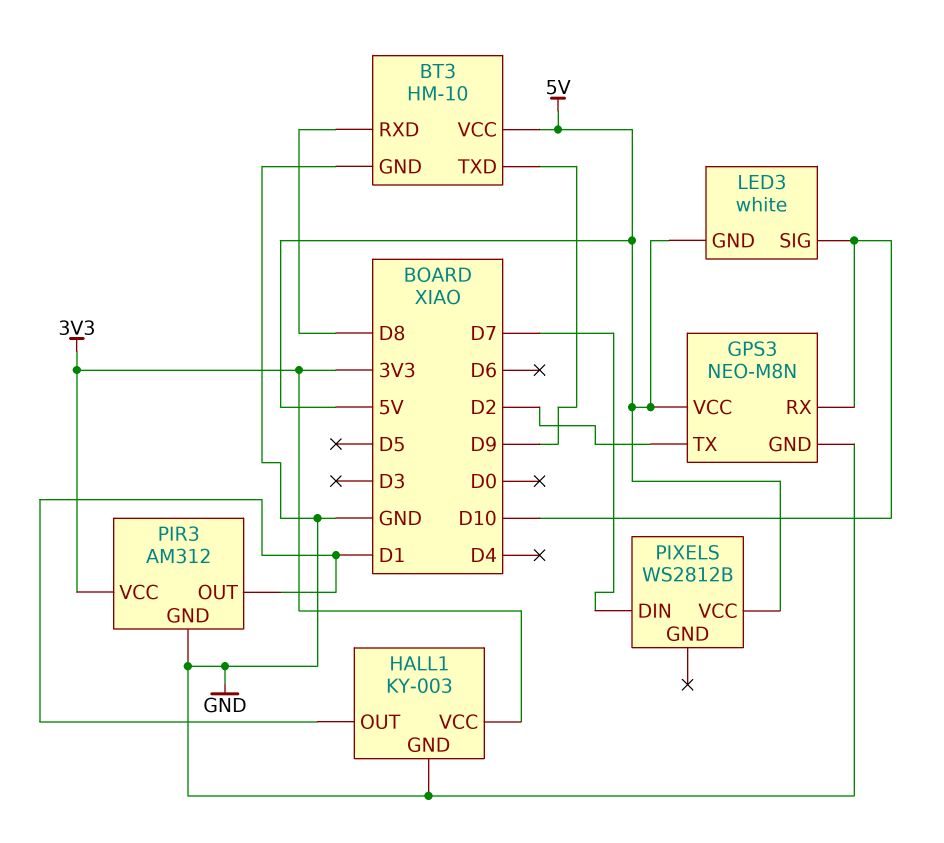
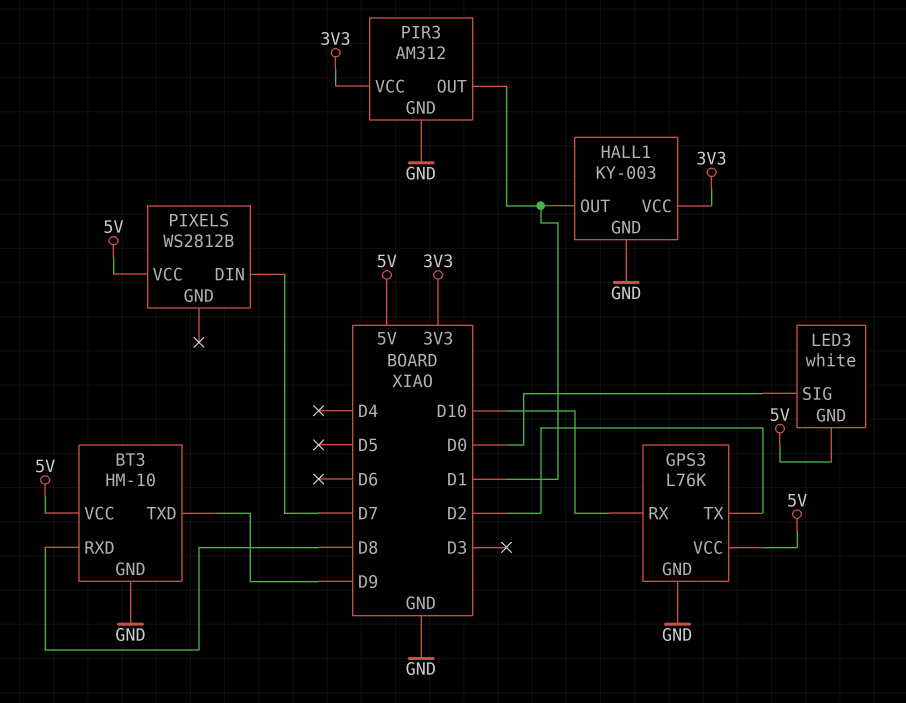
GPS3: NEO-M8N -> L76K
LED3 pin SIG: D10 -> D0

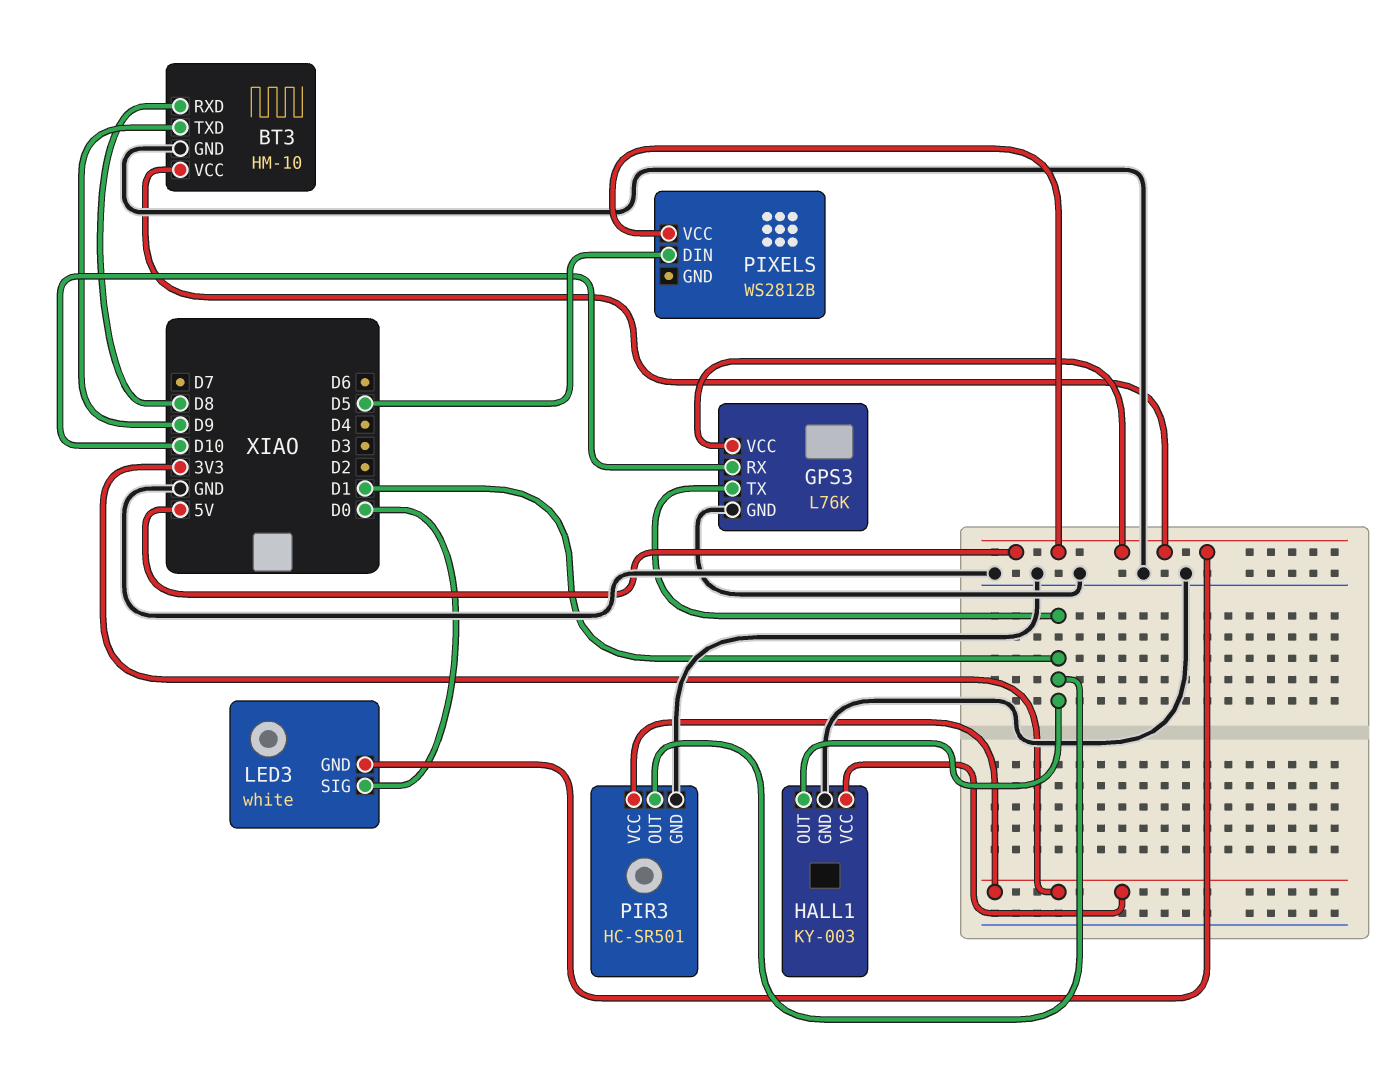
GPS3 pin TX: D2 -> D1
PIR3: AM312 -> HC-SR501
PIXELS pin DIN: D7 -> D5

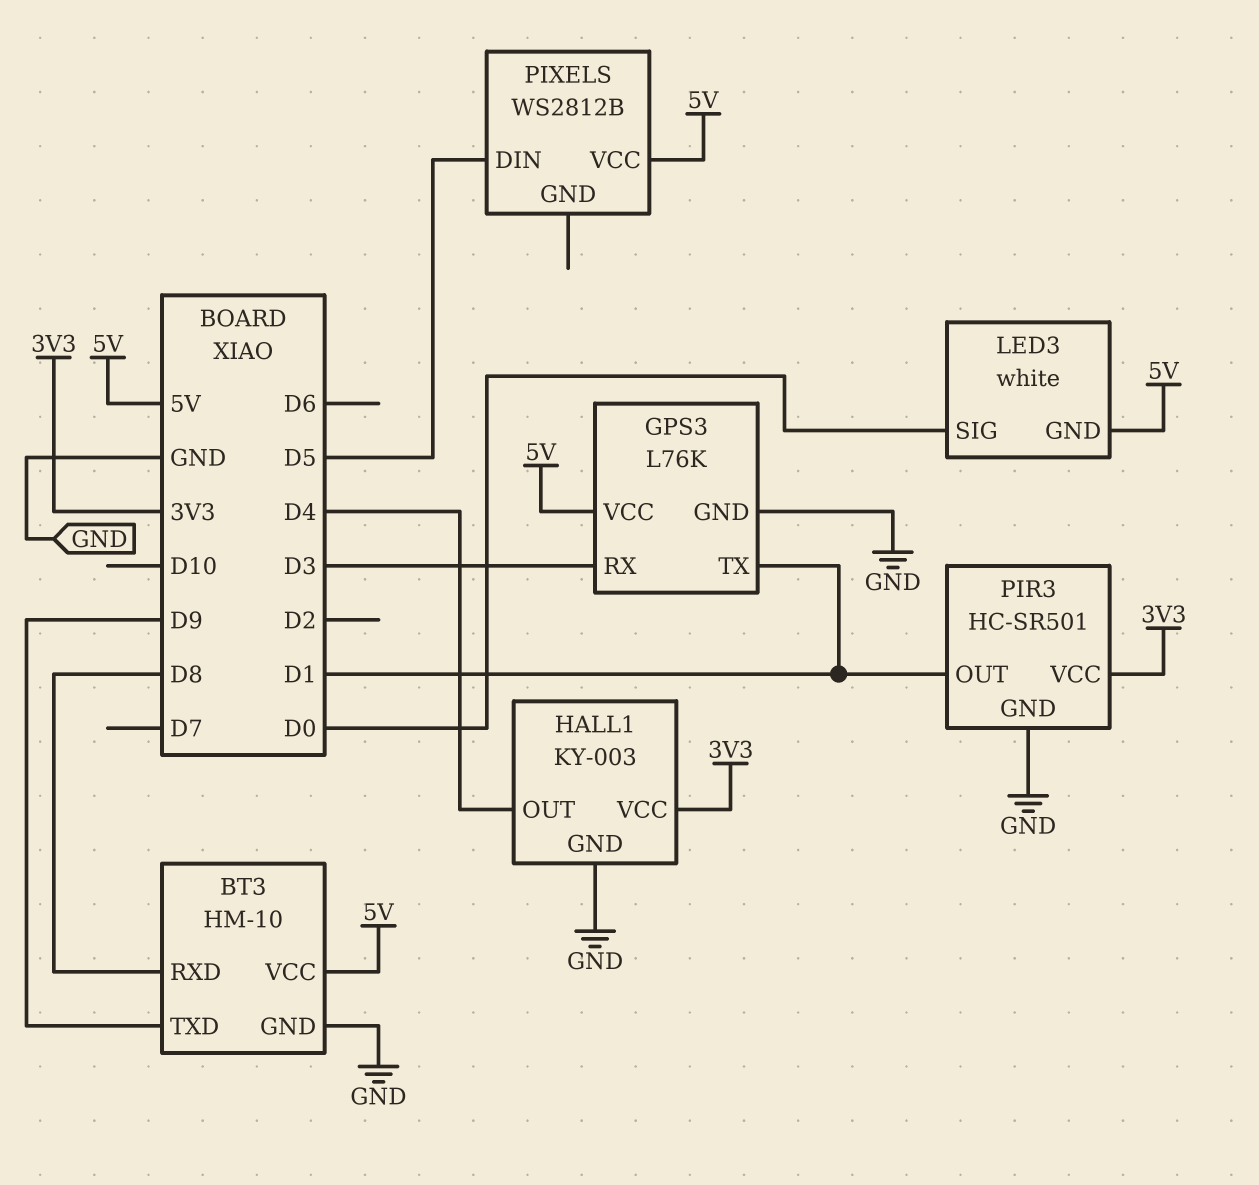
GPS3 pin RX: D10 -> D3
HALL1 pin OUT: D1 -> D4

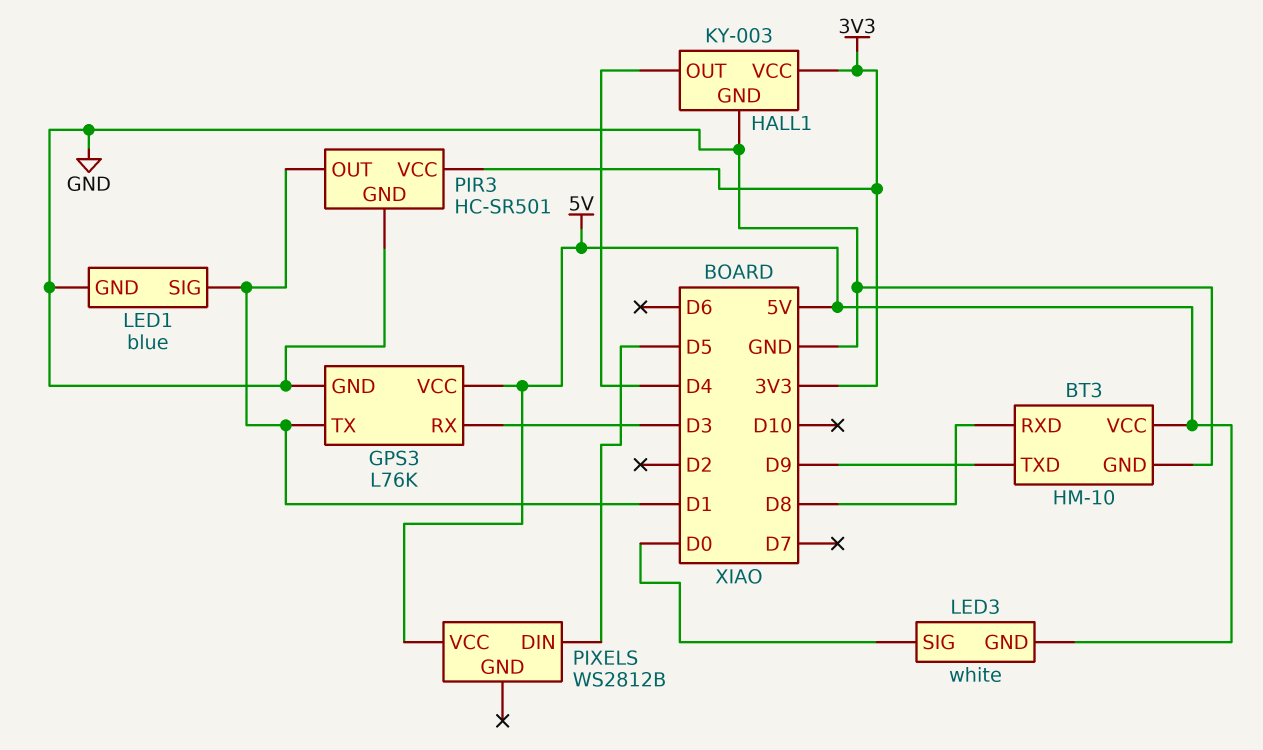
LED1: none -> blue
LED1 pin GND: none -> GND
LED1 pin SIG: none -> D1

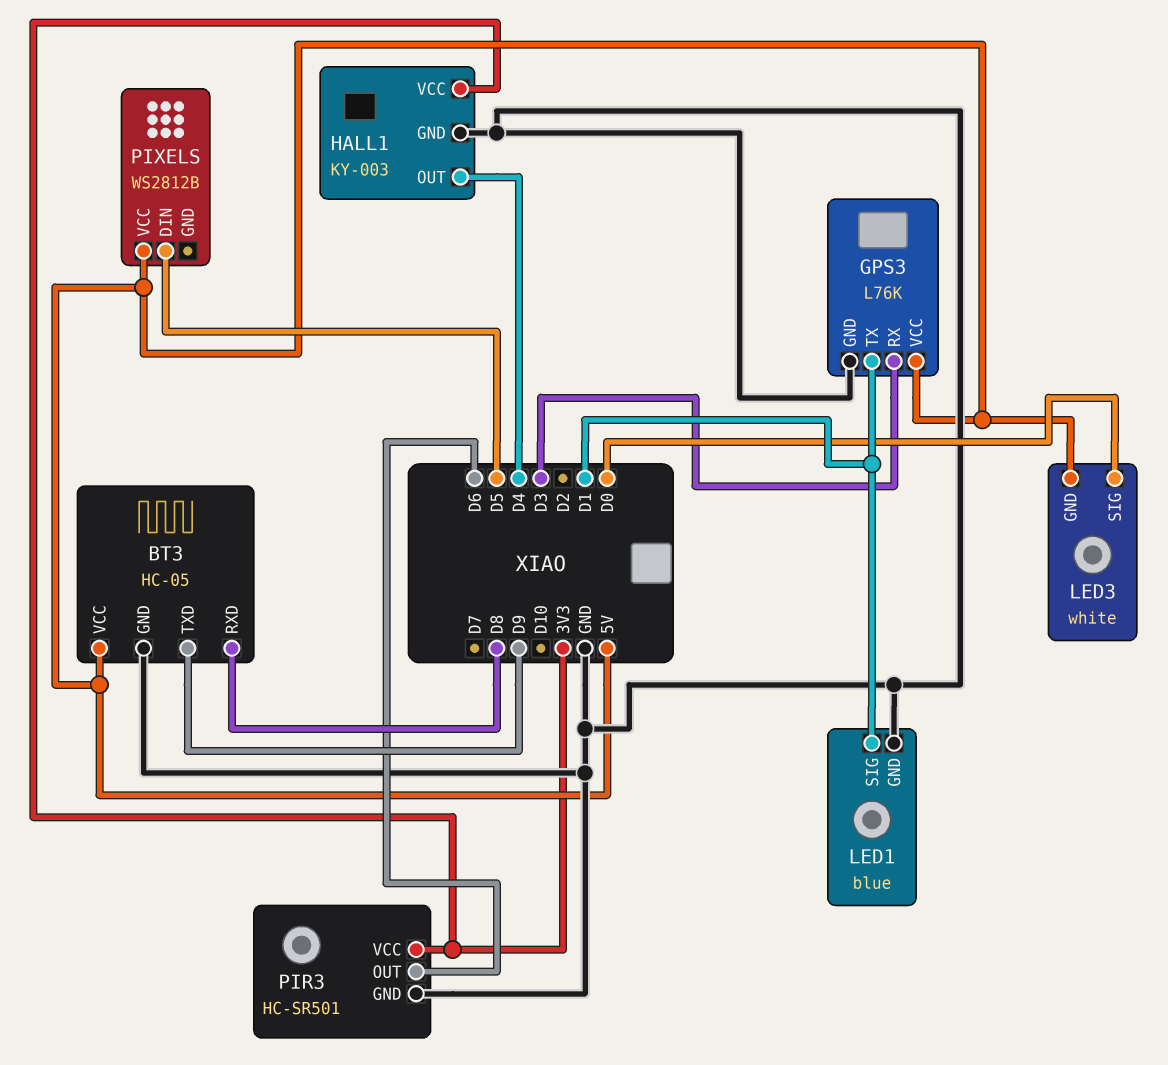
BT3: HM-10 -> HC-05
PIR3 pin OUT: D1 -> D6

